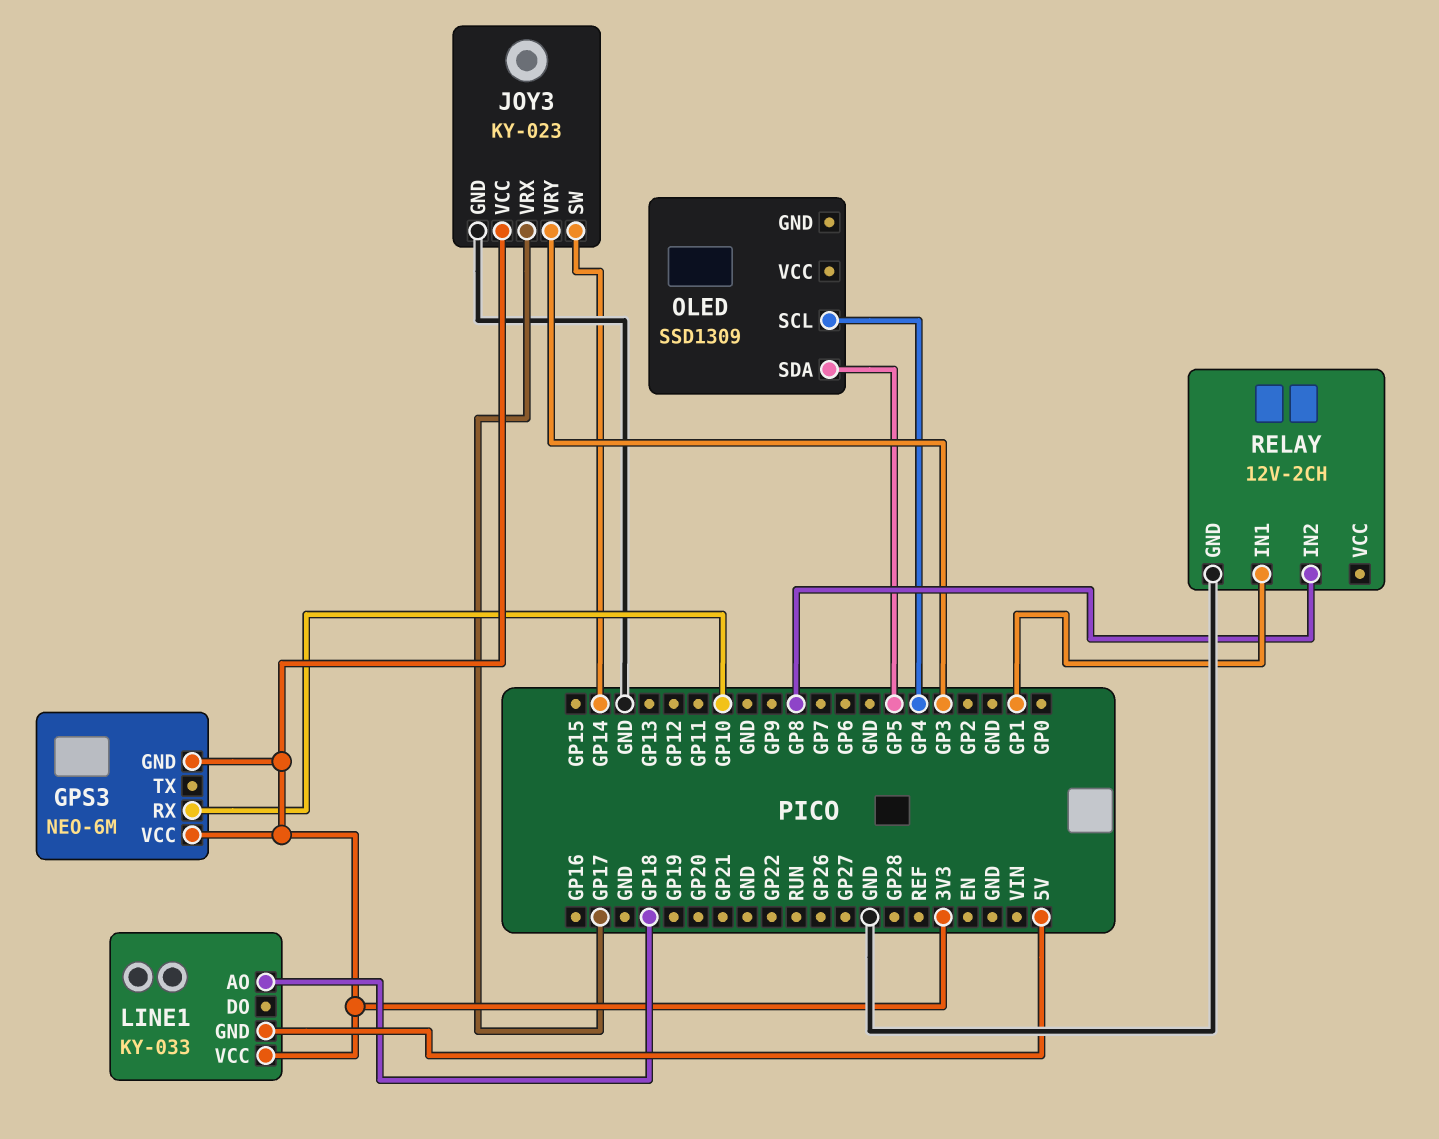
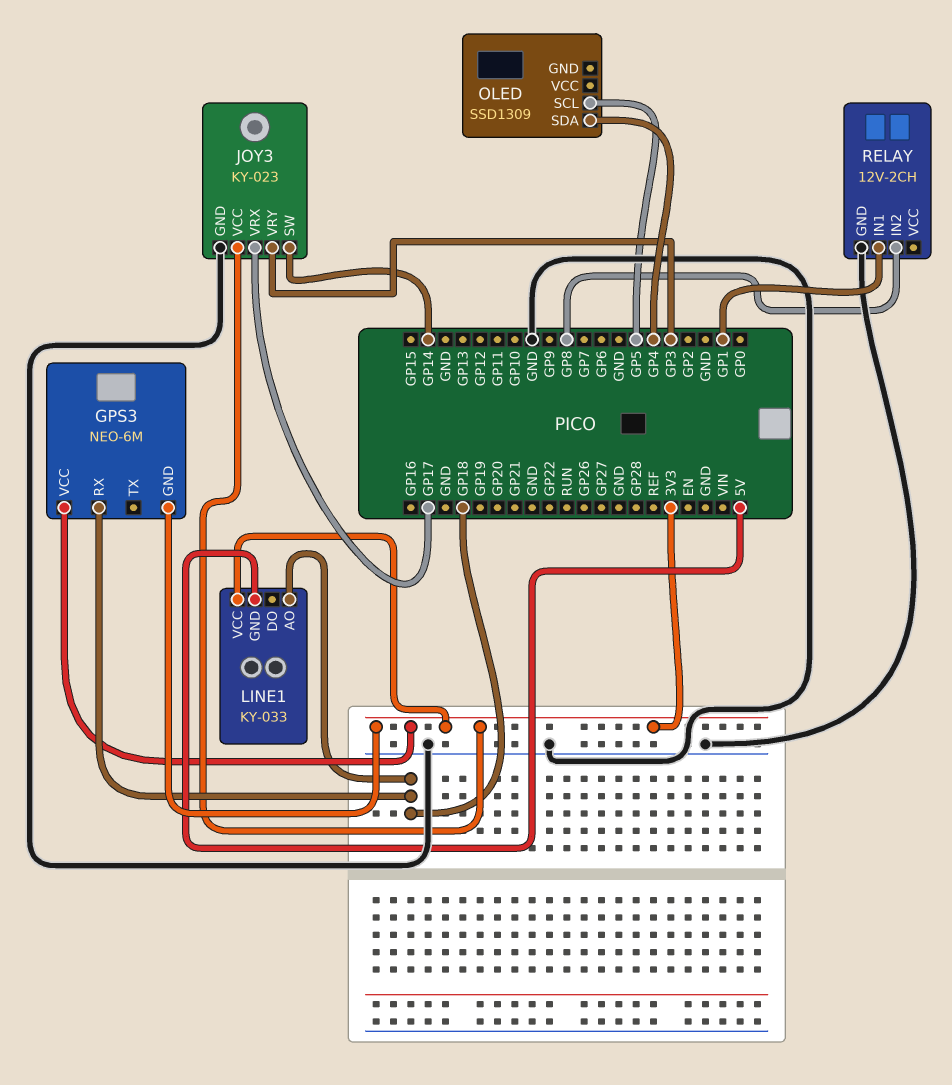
GPS3 pin RX: GP10 -> GP18
OLED pin SCL: GP4 -> GP5
OLED pin SDA: GP5 -> GP4

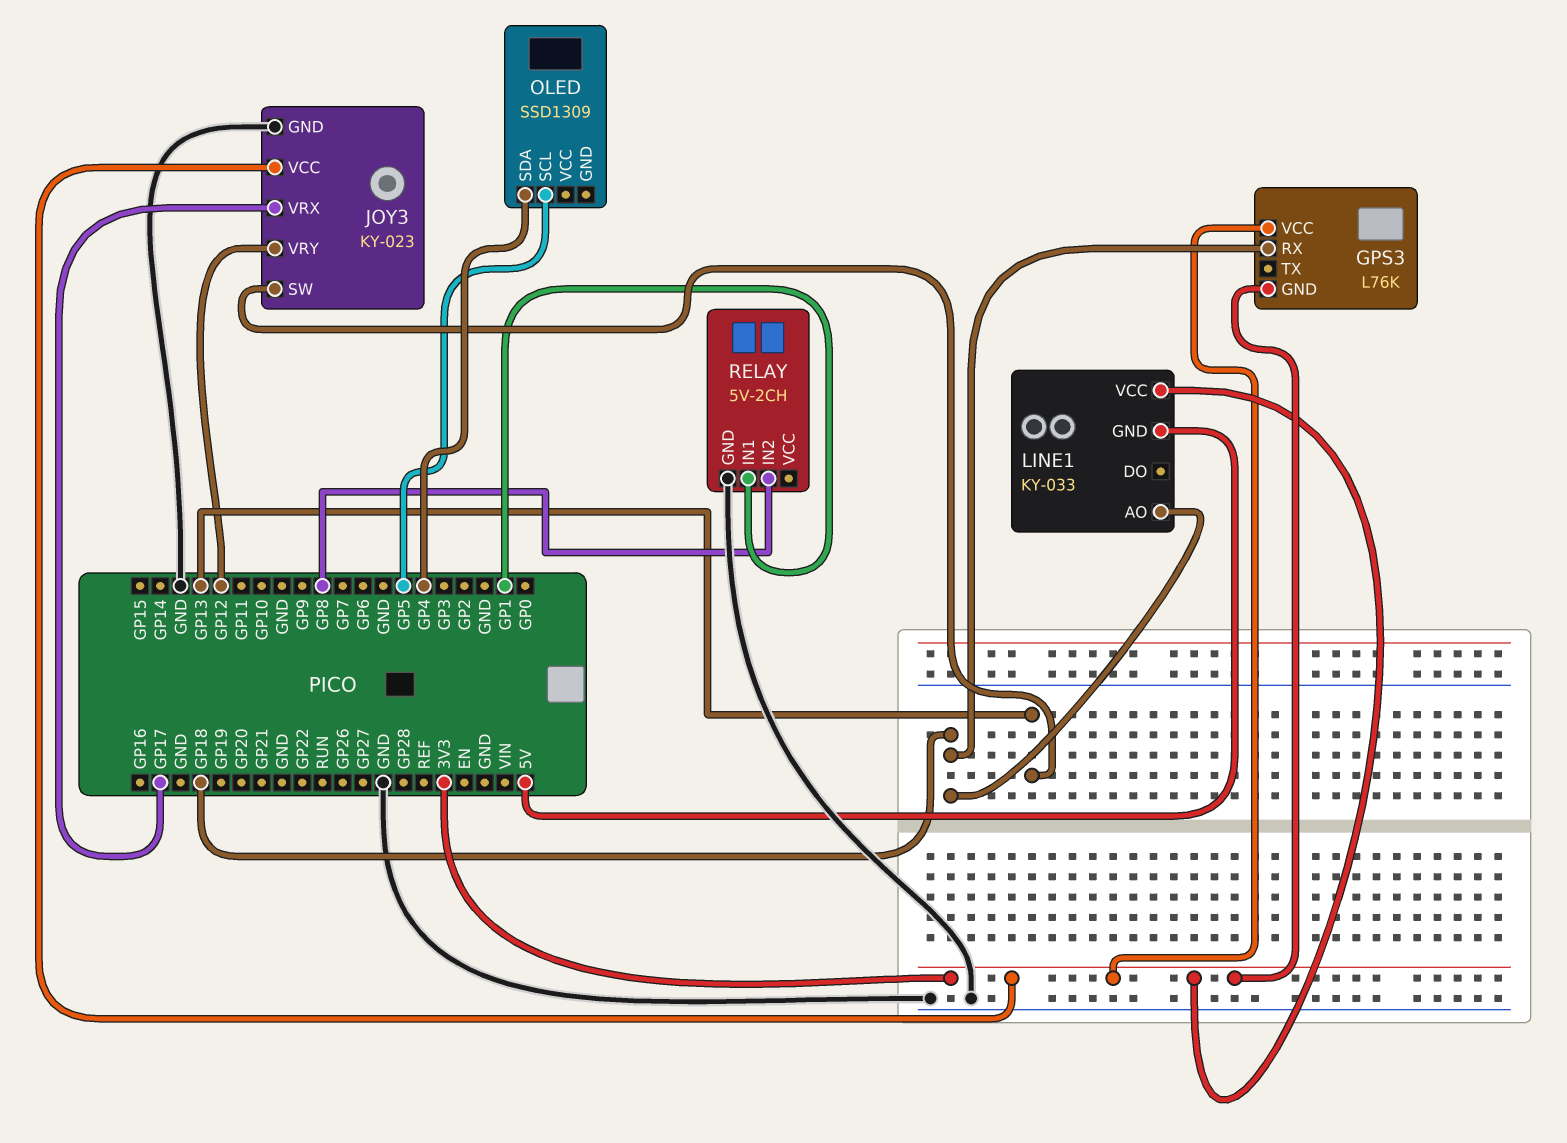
GPS3: NEO-6M -> L76K
JOY3 pin SW: GP14 -> GP13
JOY3 pin VRY: GP3 -> GP12
RELAY: 12V-2CH -> 5V-2CH

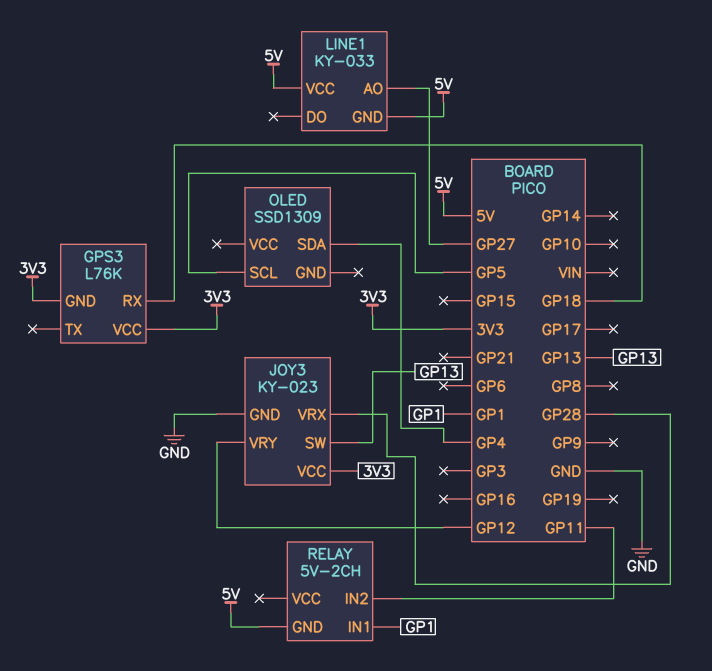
JOY3 pin VRX: GP17 -> GP28
LINE1 pin AO: GP18 -> GP27
LINE1 pin VCC: 3V3 -> 5V
RELAY pin GND: GND -> 5V
RELAY pin IN2: GP8 -> GP11

